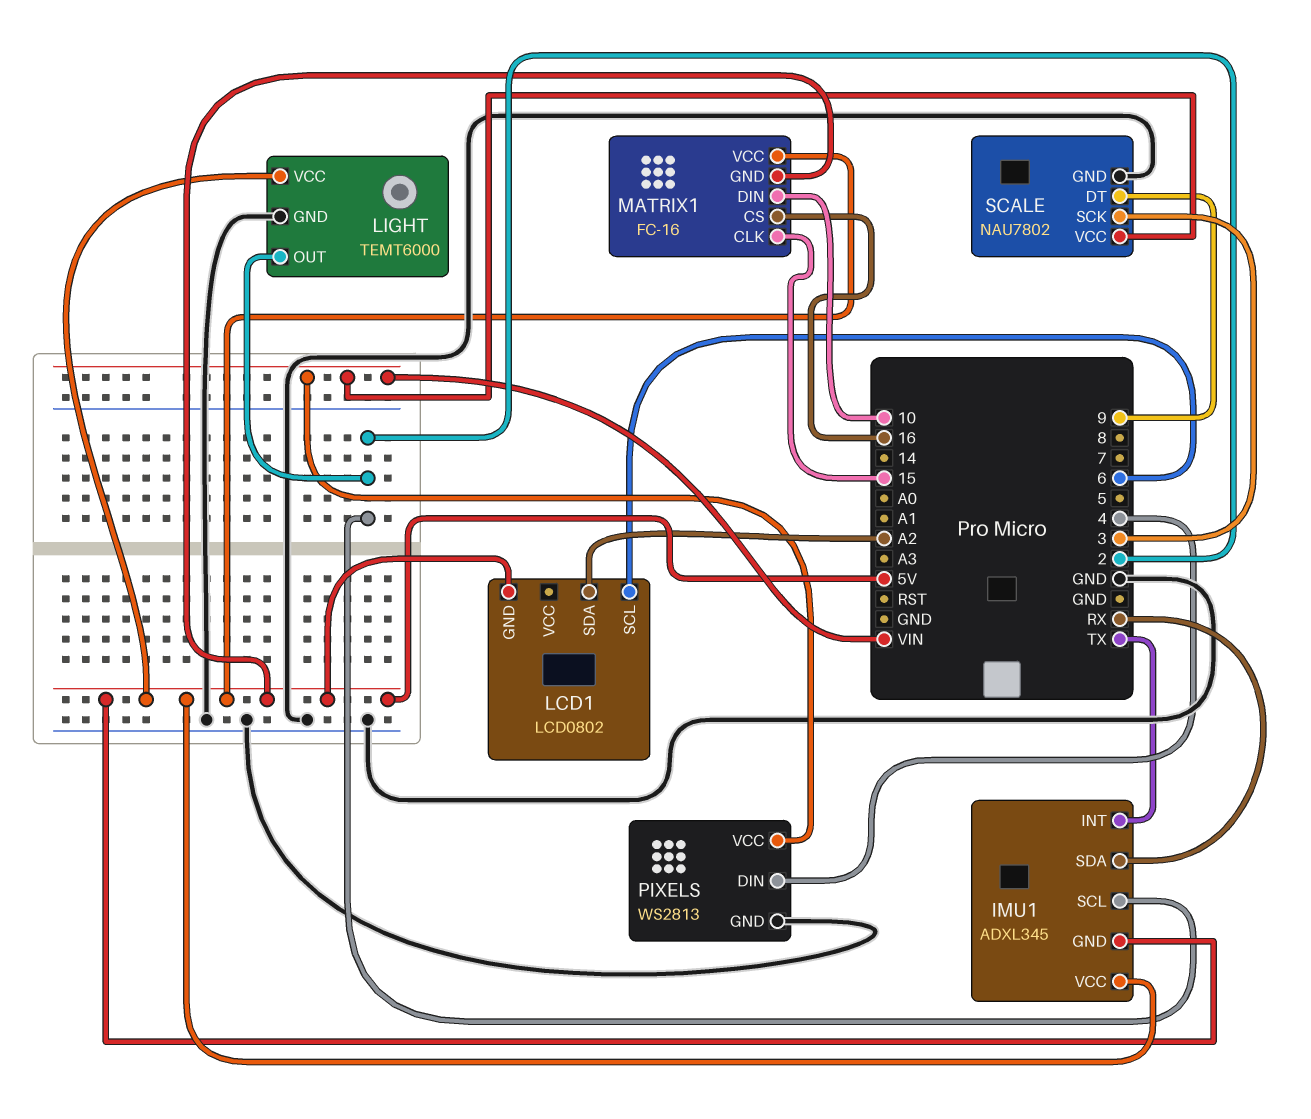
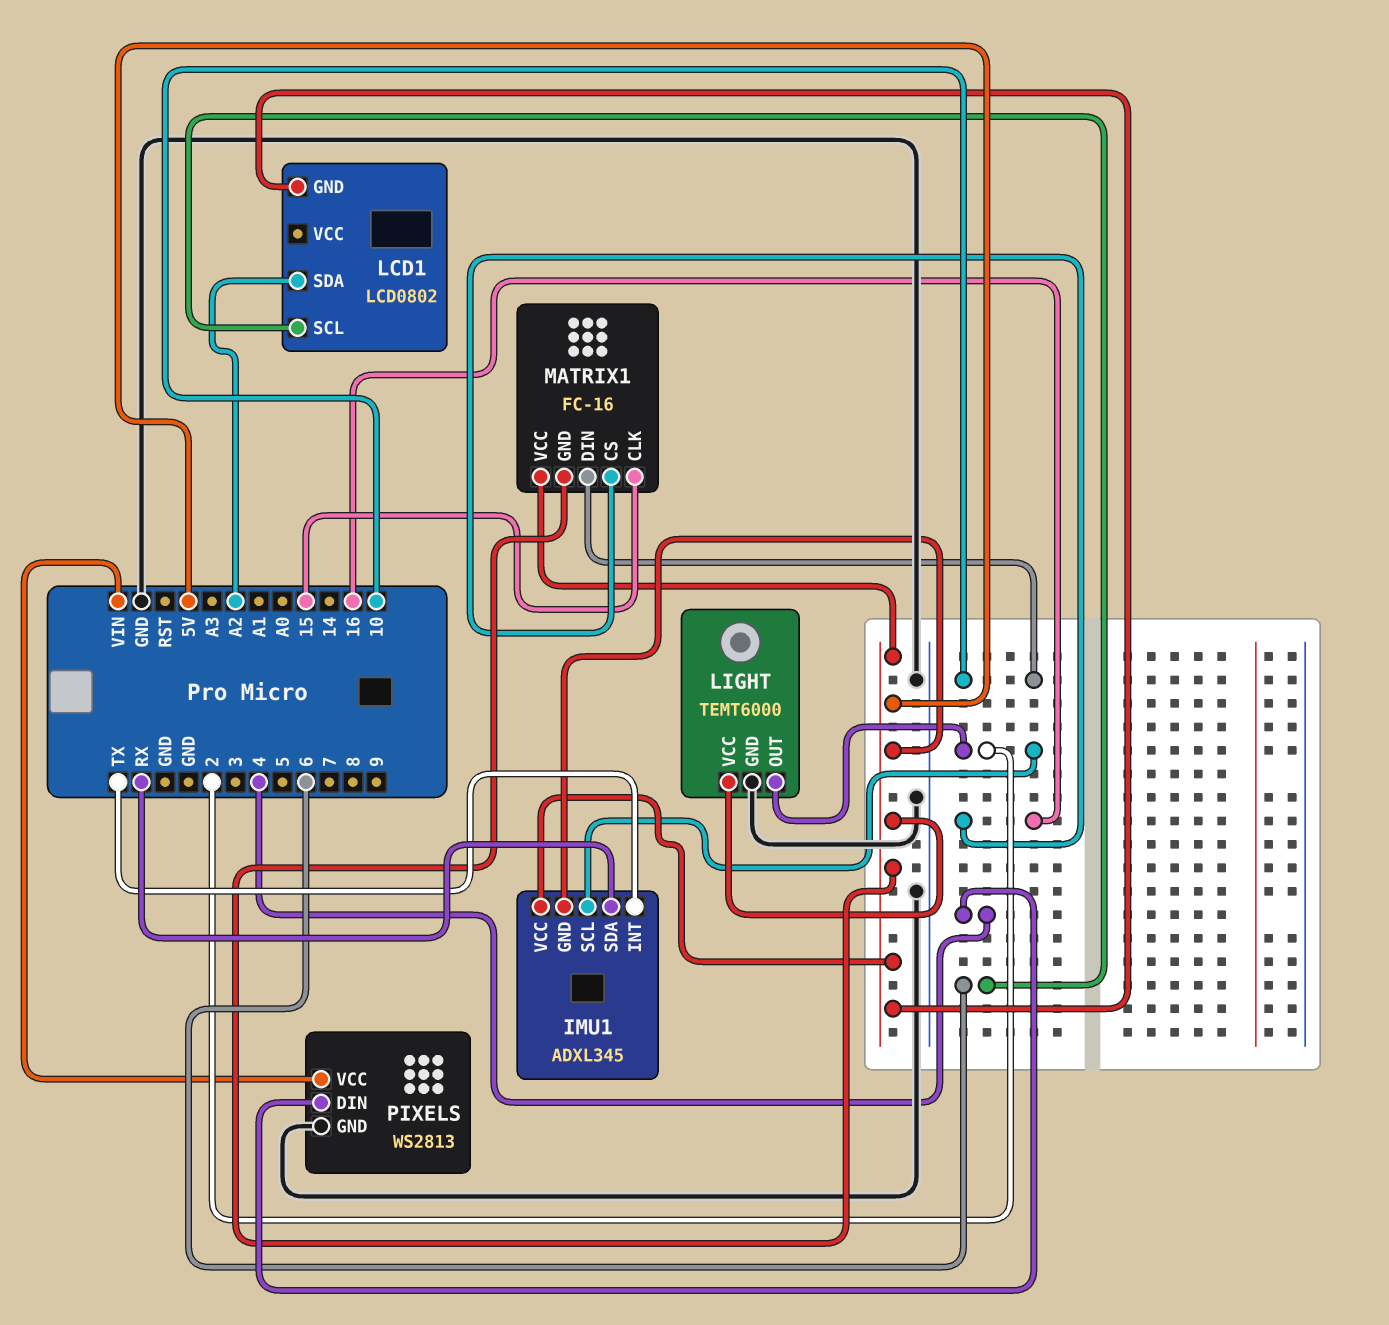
SCALE: NAU7802 -> none
SCALE pin DT: 9 -> none
SCALE pin GND: GND -> none
SCALE pin SCK: 3 -> none
SCALE pin VCC: VIN -> none

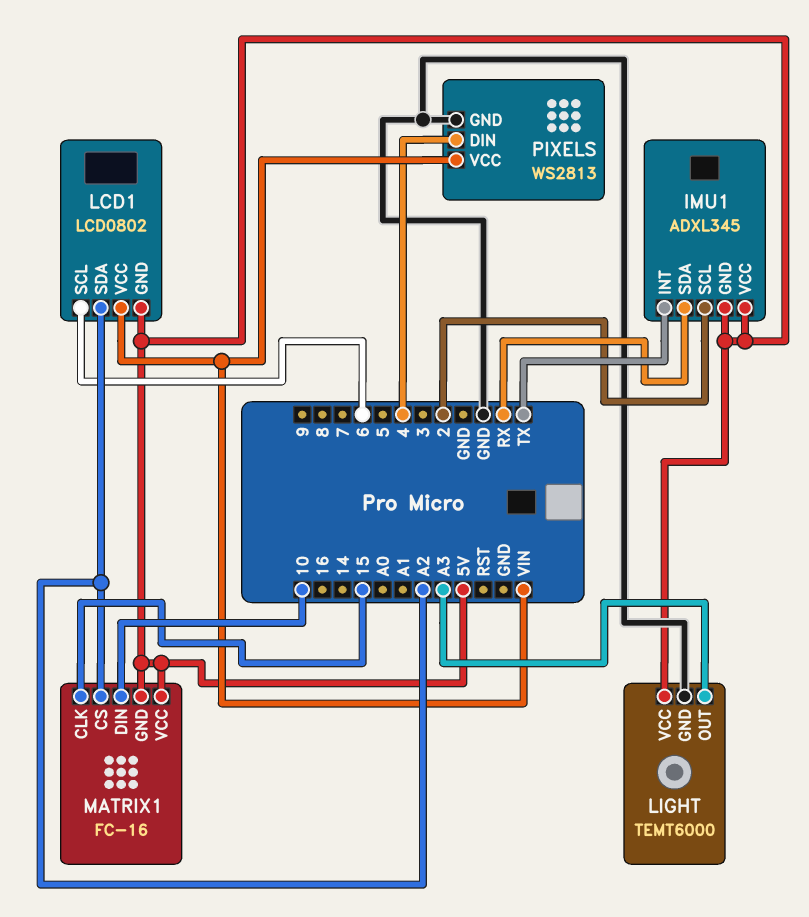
LCD1 pin VCC: none -> VIN
LIGHT pin OUT: 2 -> A3
MATRIX1 pin CS: 16 -> A2

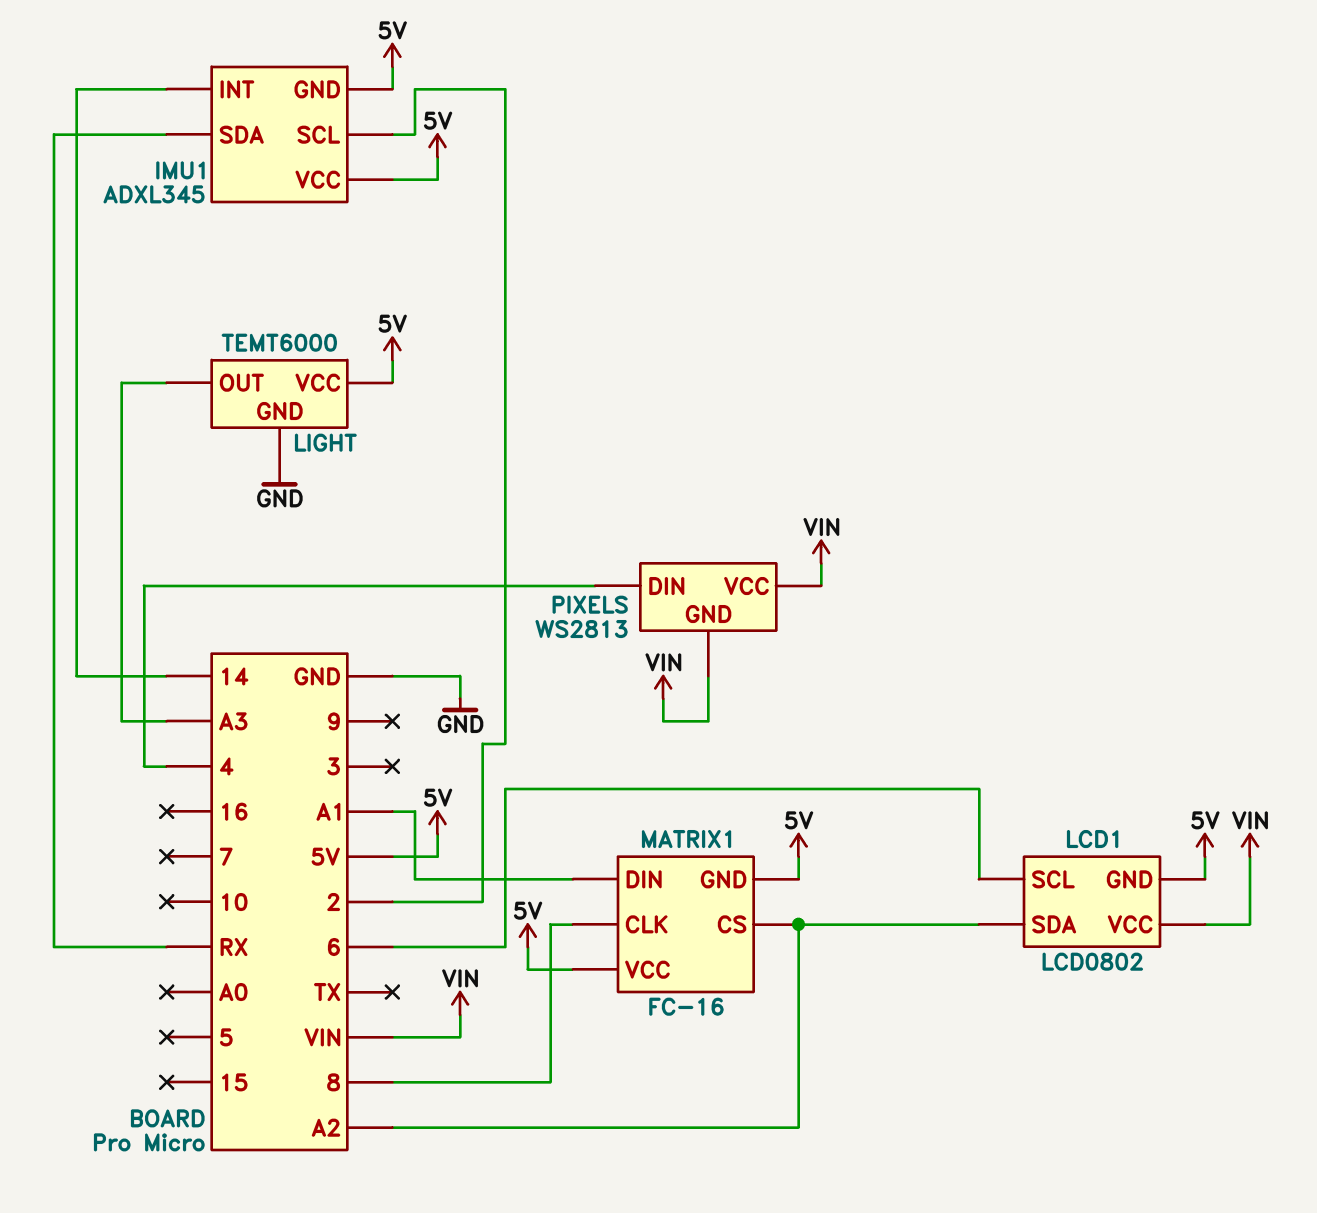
IMU1 pin INT: TX -> 14
MATRIX1 pin CLK: 15 -> 8
MATRIX1 pin DIN: 10 -> A1
PIXELS pin GND: GND -> VIN

